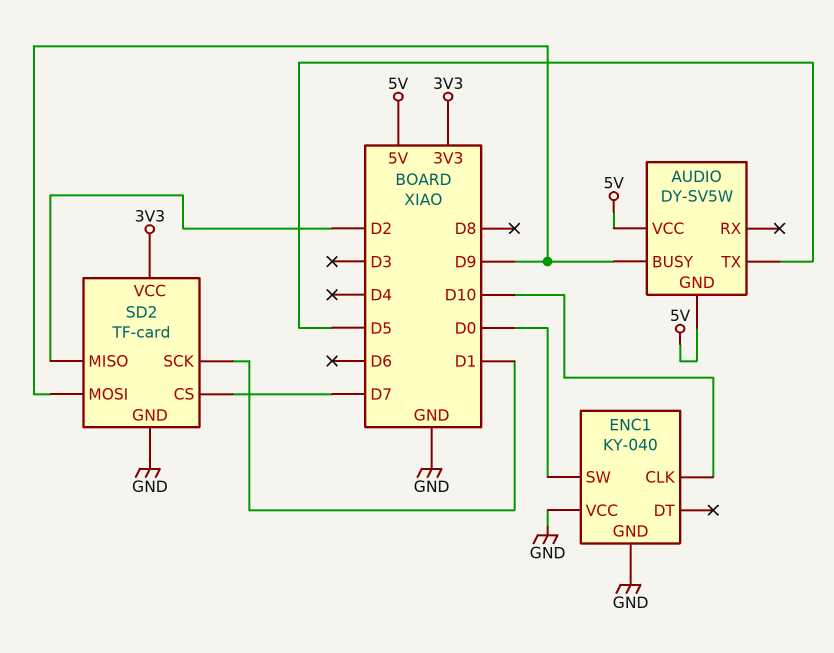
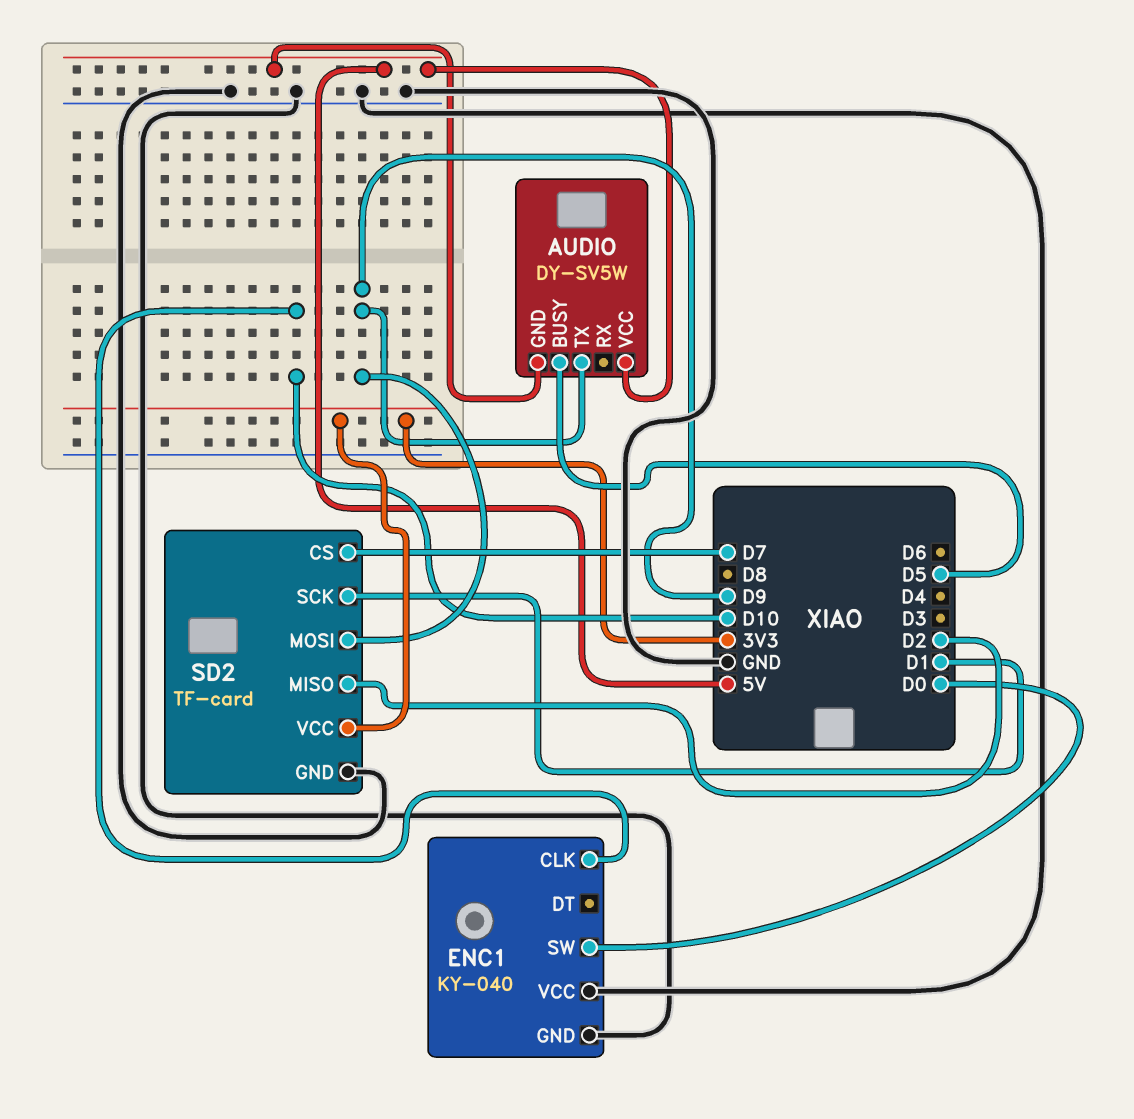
AUDIO pin BUSY: D9 -> D5
AUDIO pin TX: D5 -> D9

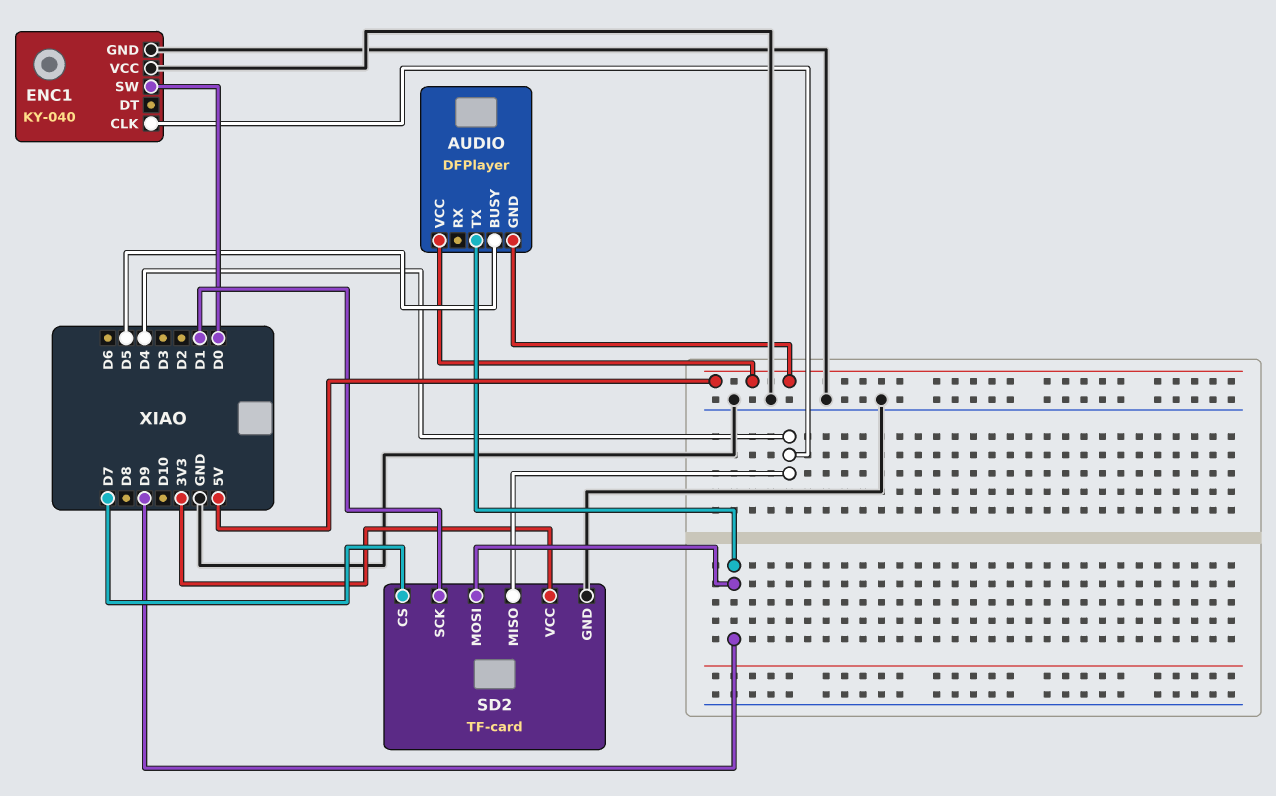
AUDIO: DY-SV5W -> DFPlayer
ENC1 pin CLK: D10 -> D4
SD2 pin MISO: D2 -> D4

